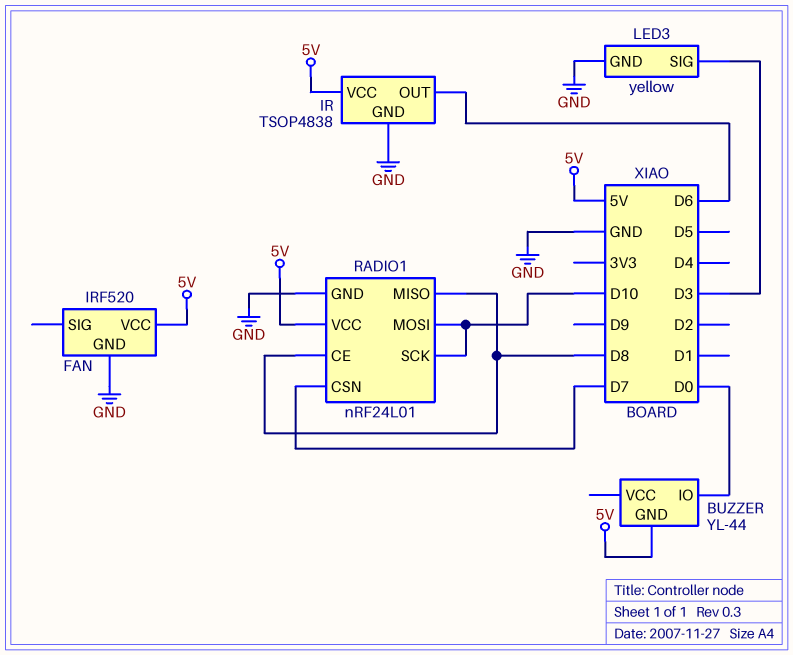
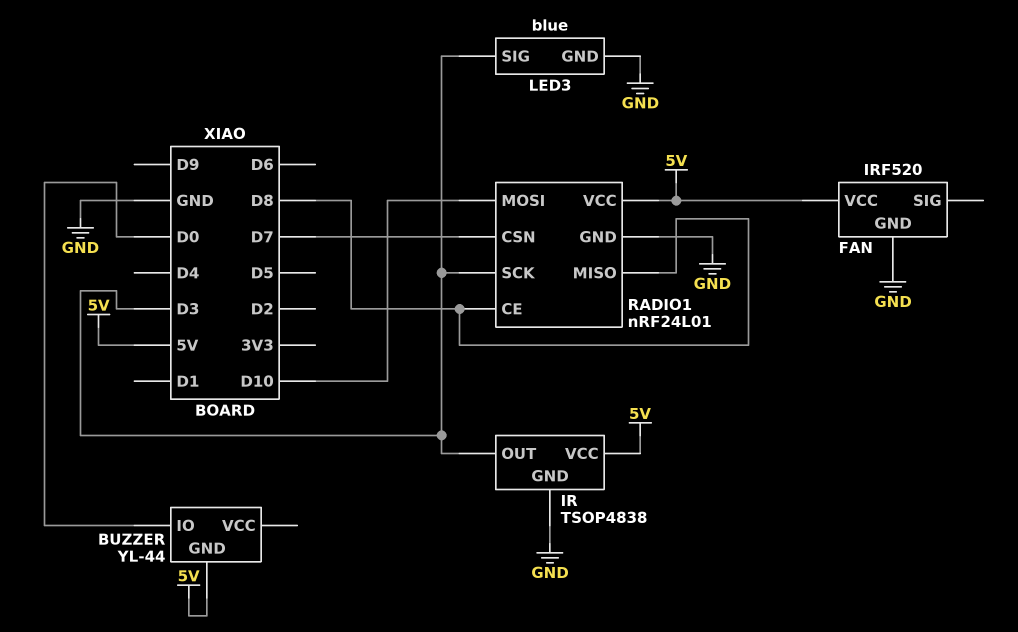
IR pin OUT: D6 -> D3
LED3: yellow -> blue
RADIO1 pin SCK: D10 -> D3

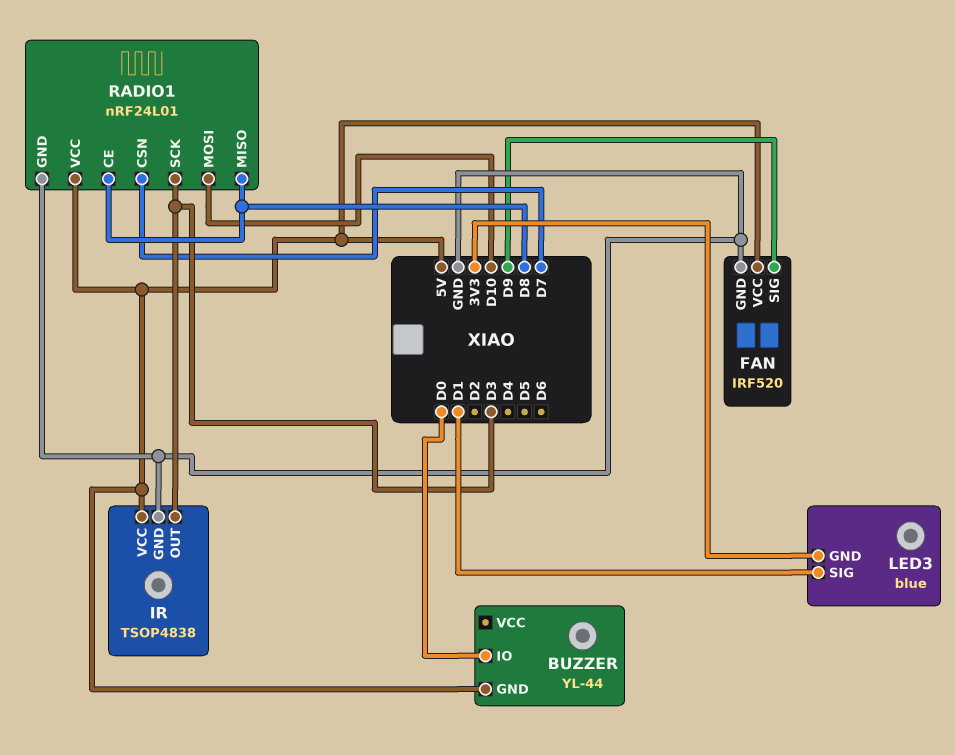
FAN pin SIG: none -> D9
LED3 pin GND: GND -> 3V3
LED3 pin SIG: D3 -> D1

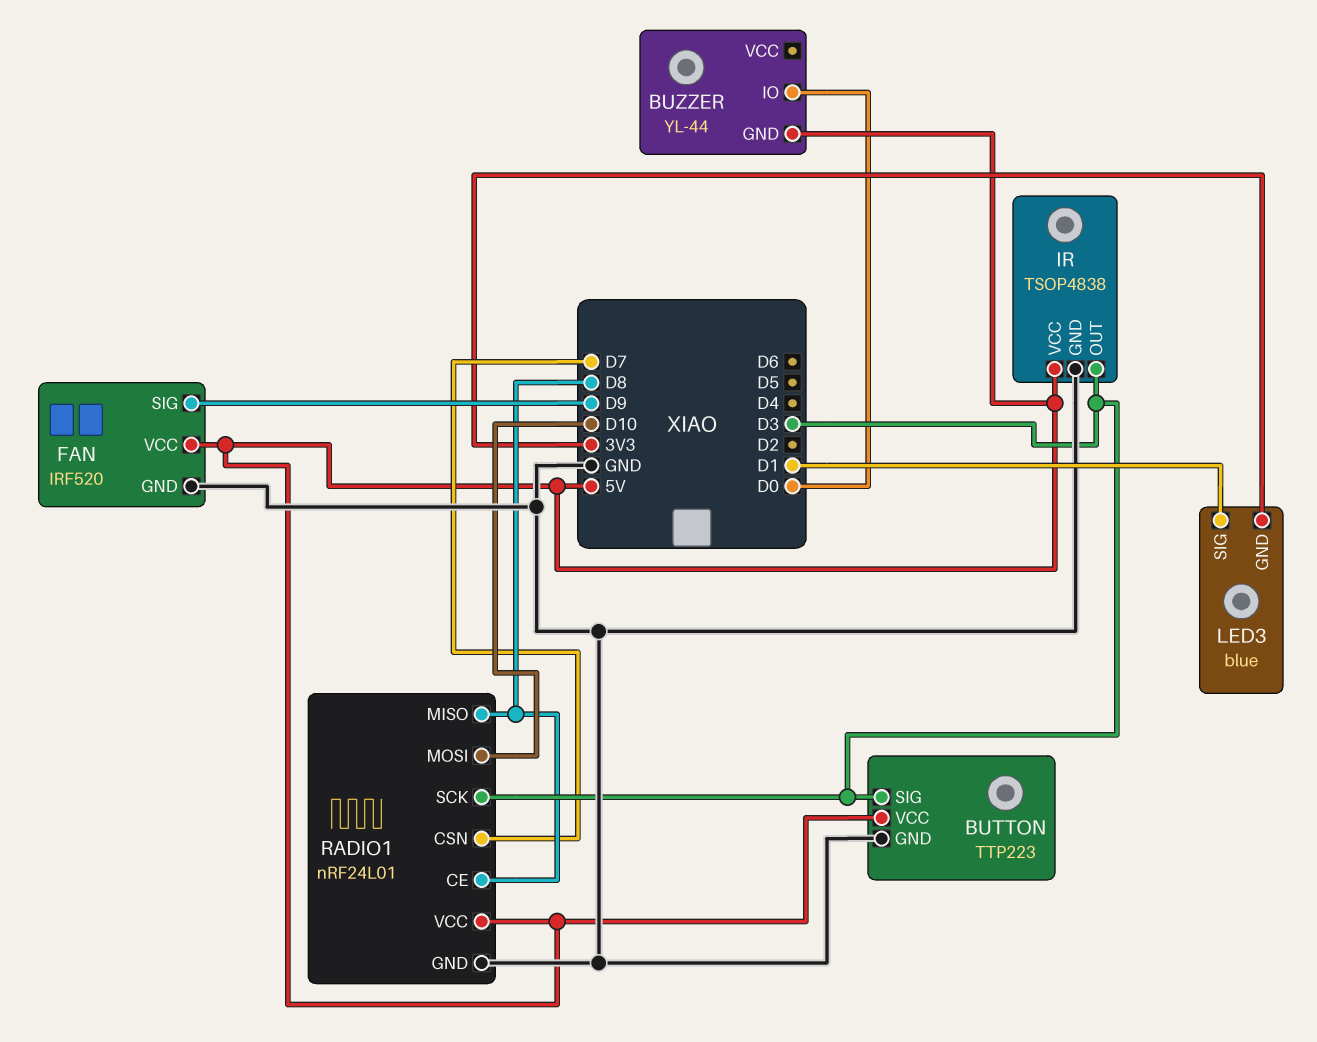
BUTTON: none -> TTP223
BUTTON pin GND: none -> GND
BUTTON pin SIG: none -> D3
BUTTON pin VCC: none -> 5V

